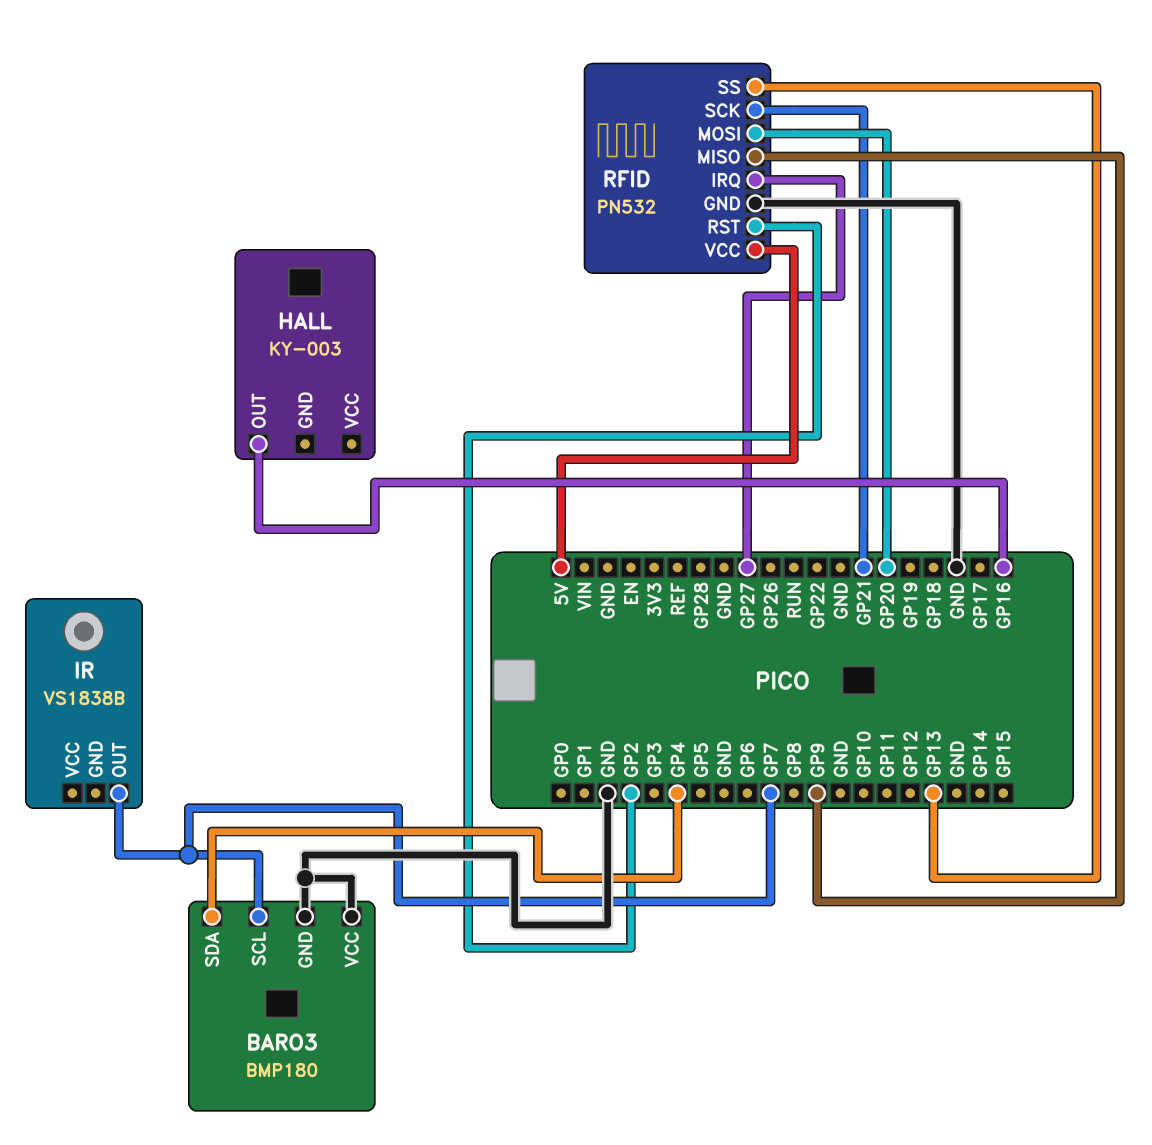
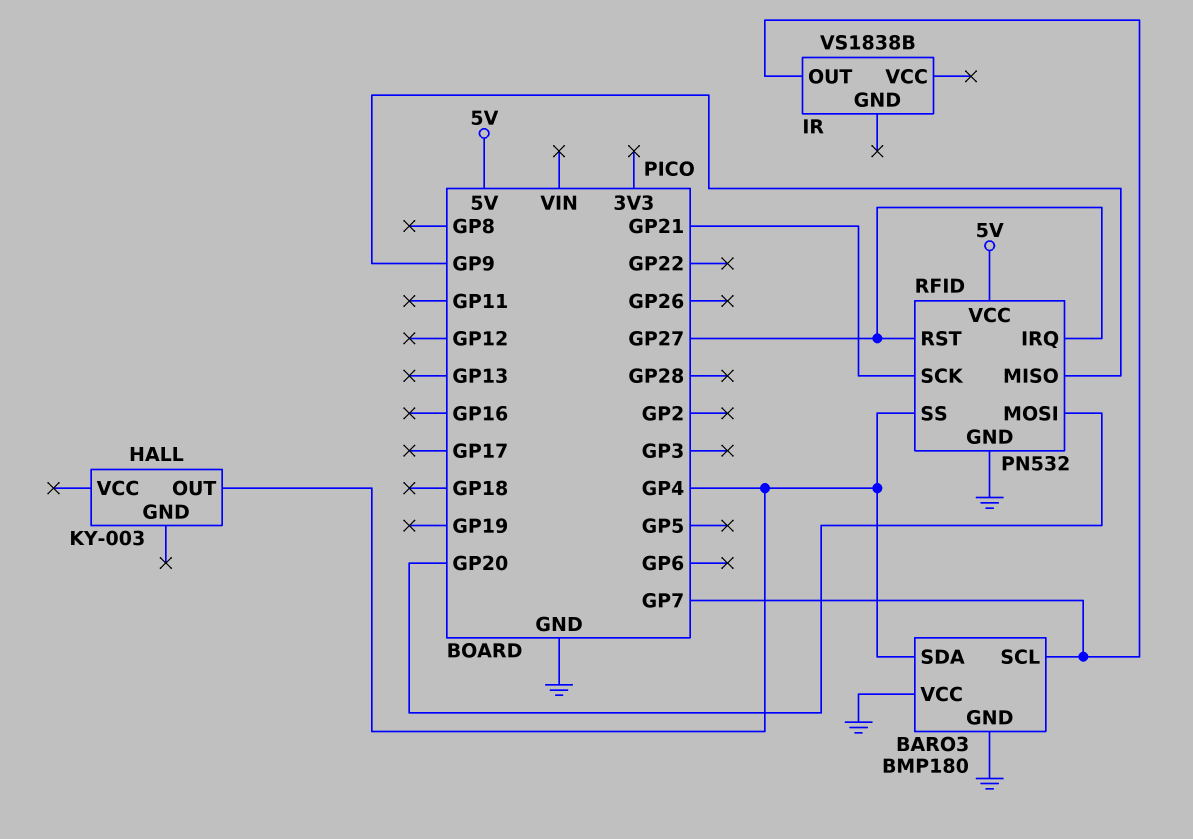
HALL pin OUT: GP16 -> GP4
RFID pin RST: GP2 -> GP27
RFID pin SS: GP13 -> GP4

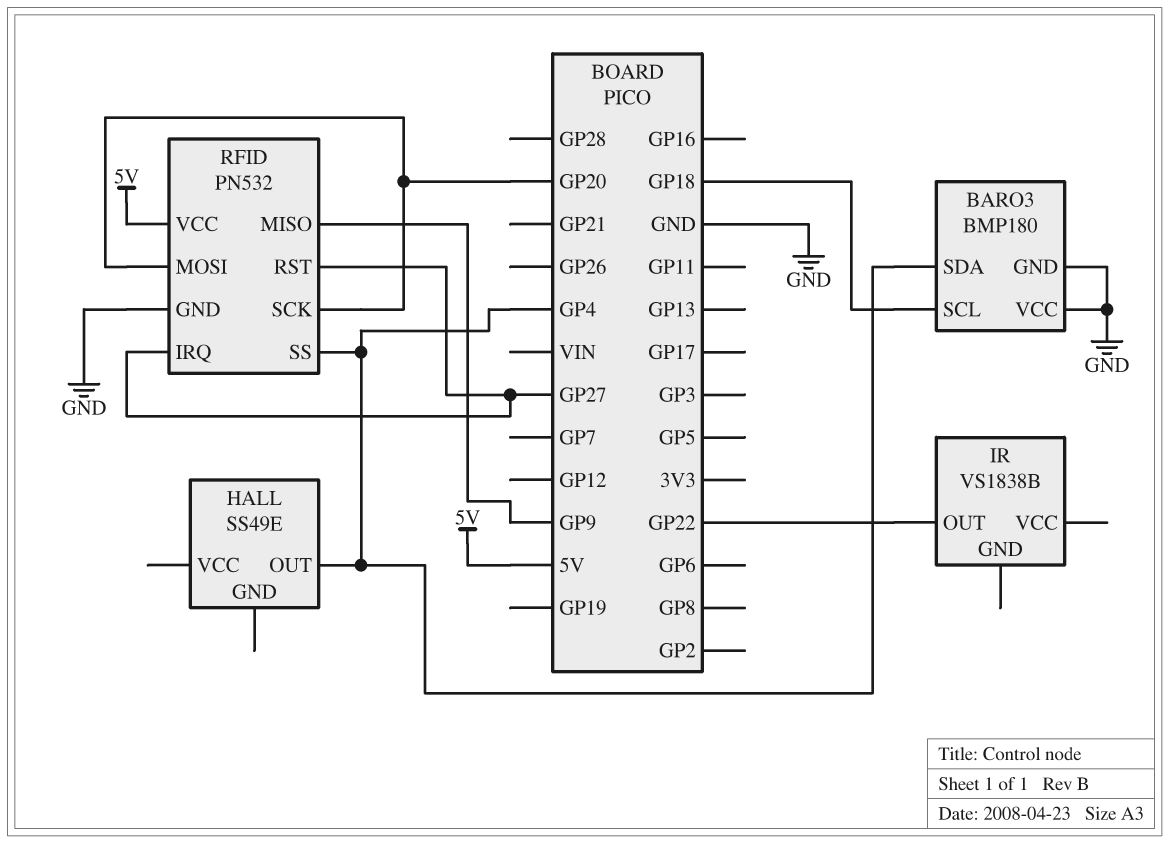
BARO3 pin SCL: GP7 -> GP18
HALL: KY-003 -> SS49E
IR pin OUT: GP7 -> GP22
RFID pin SCK: GP21 -> GP20

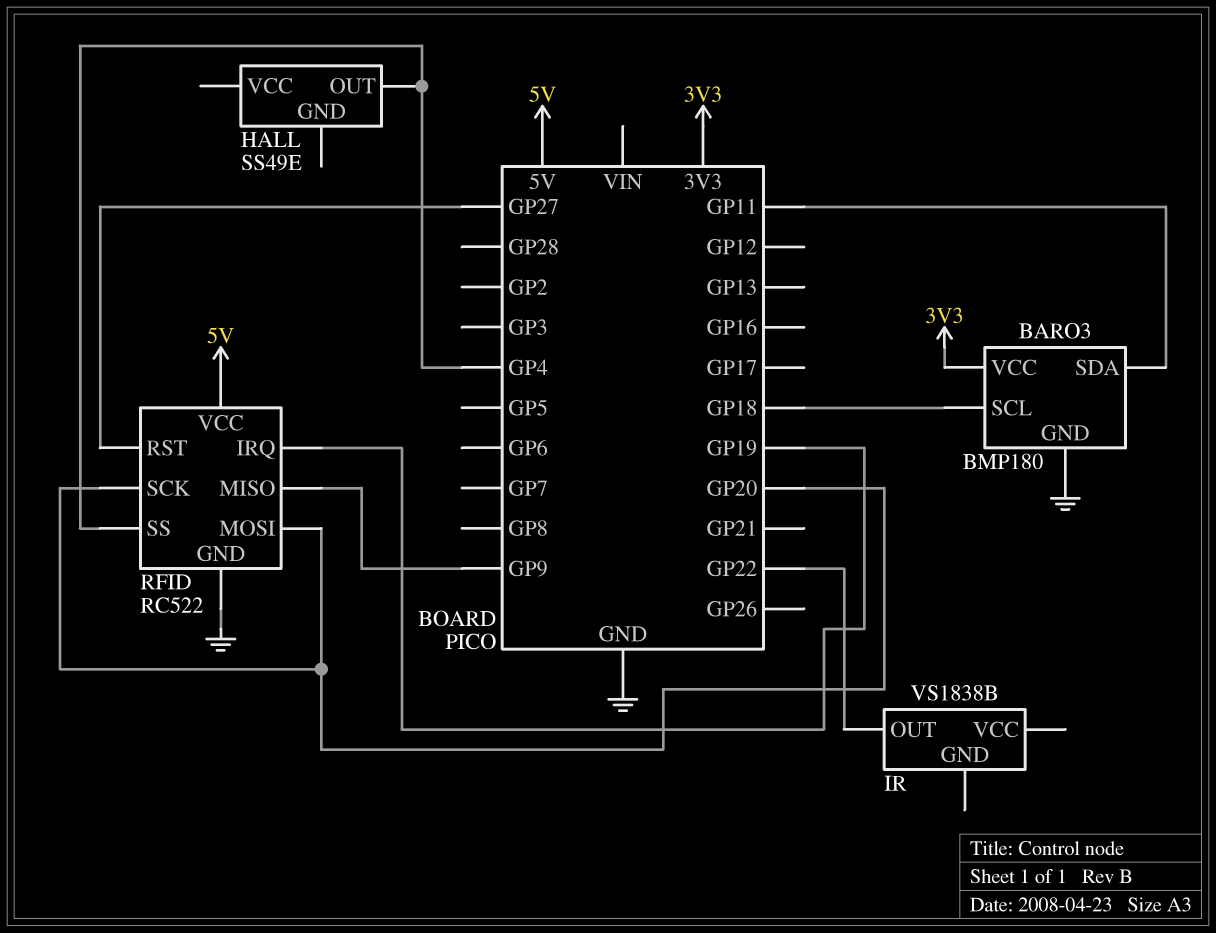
BARO3 pin SDA: GP4 -> GP11
BARO3 pin VCC: GND -> 3V3
RFID: PN532 -> RC522
RFID pin IRQ: GP27 -> GP19

